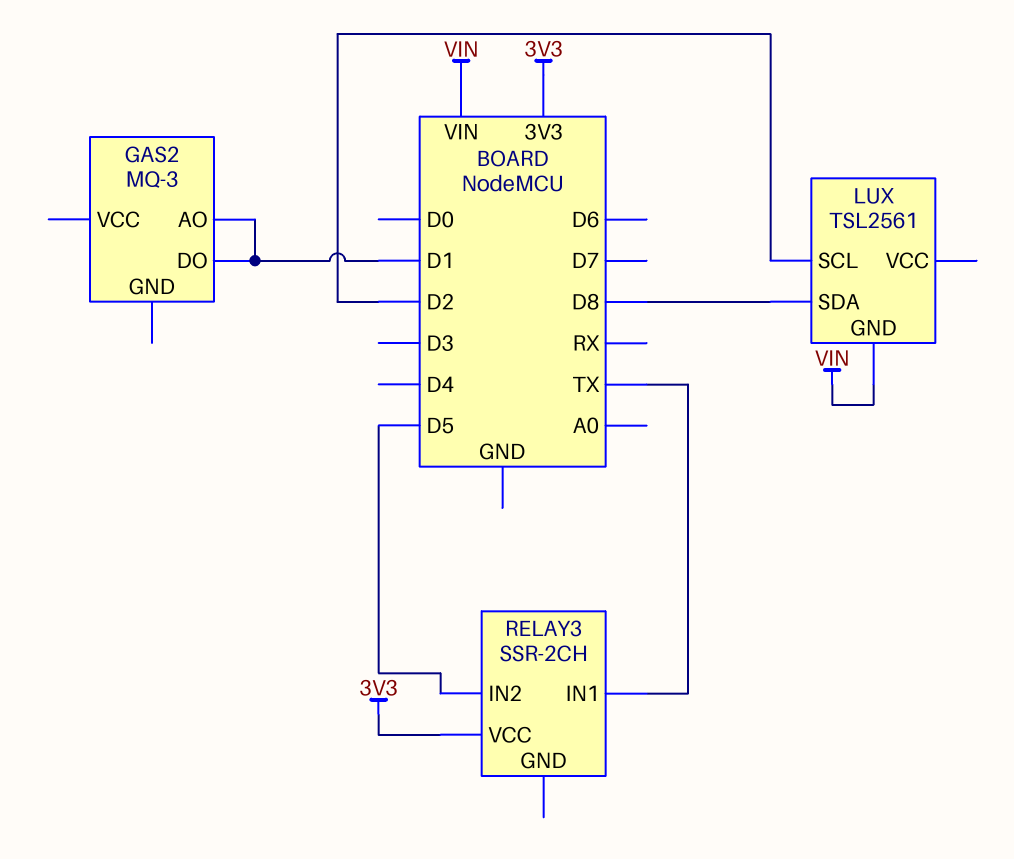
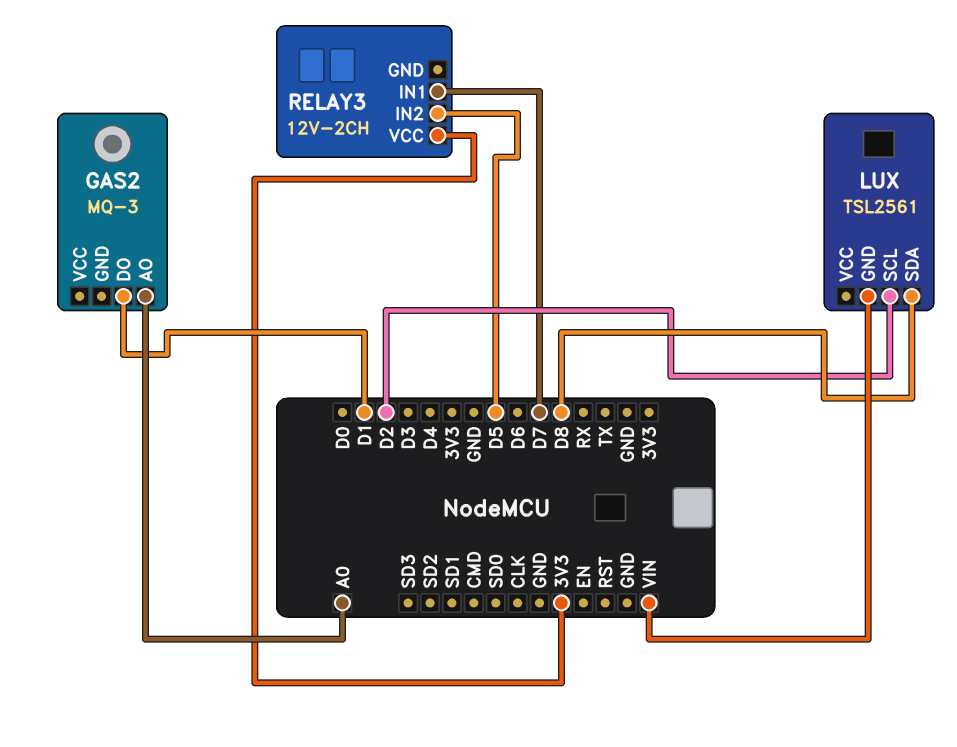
GAS2 pin AO: D1 -> A0
RELAY3: SSR-2CH -> 12V-2CH
RELAY3 pin IN1: TX -> D7

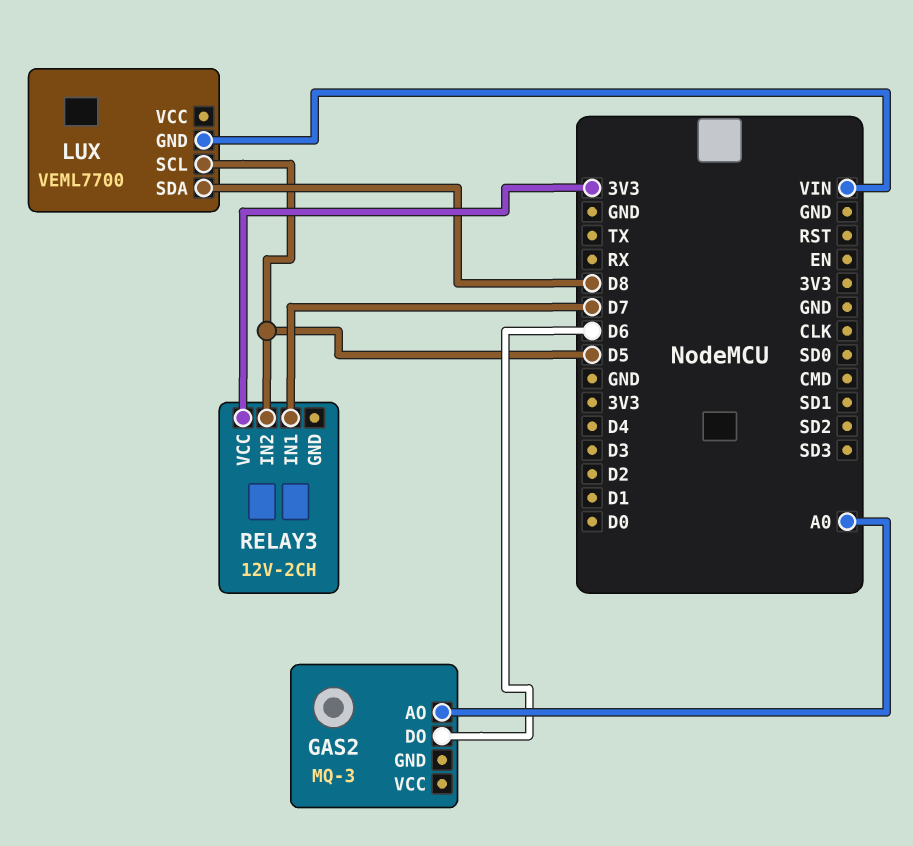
GAS2 pin DO: D1 -> D6
LUX: TSL2561 -> VEML7700
LUX pin SCL: D2 -> D5

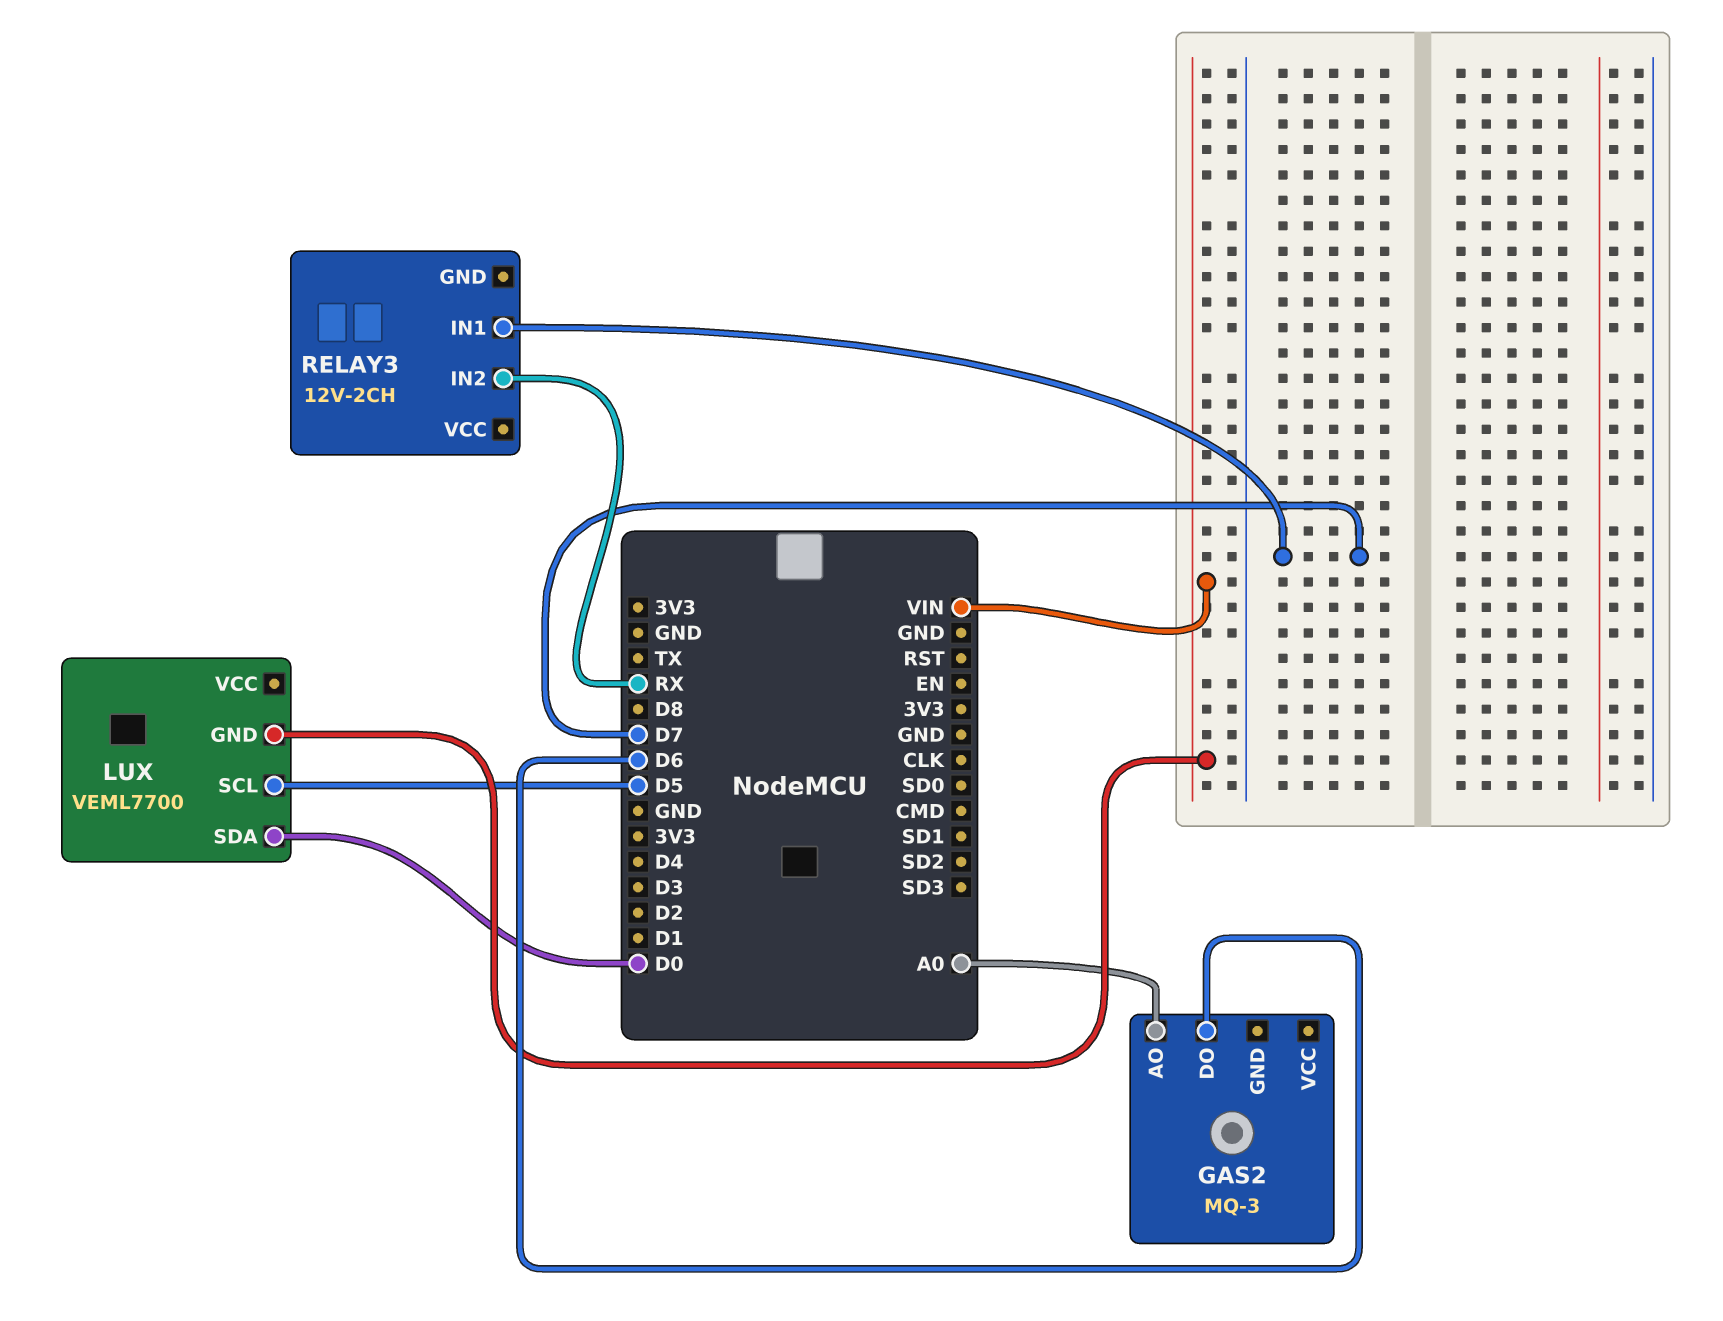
LUX pin SDA: D8 -> D0
RELAY3 pin IN2: D5 -> RX
RELAY3 pin VCC: 3V3 -> none

